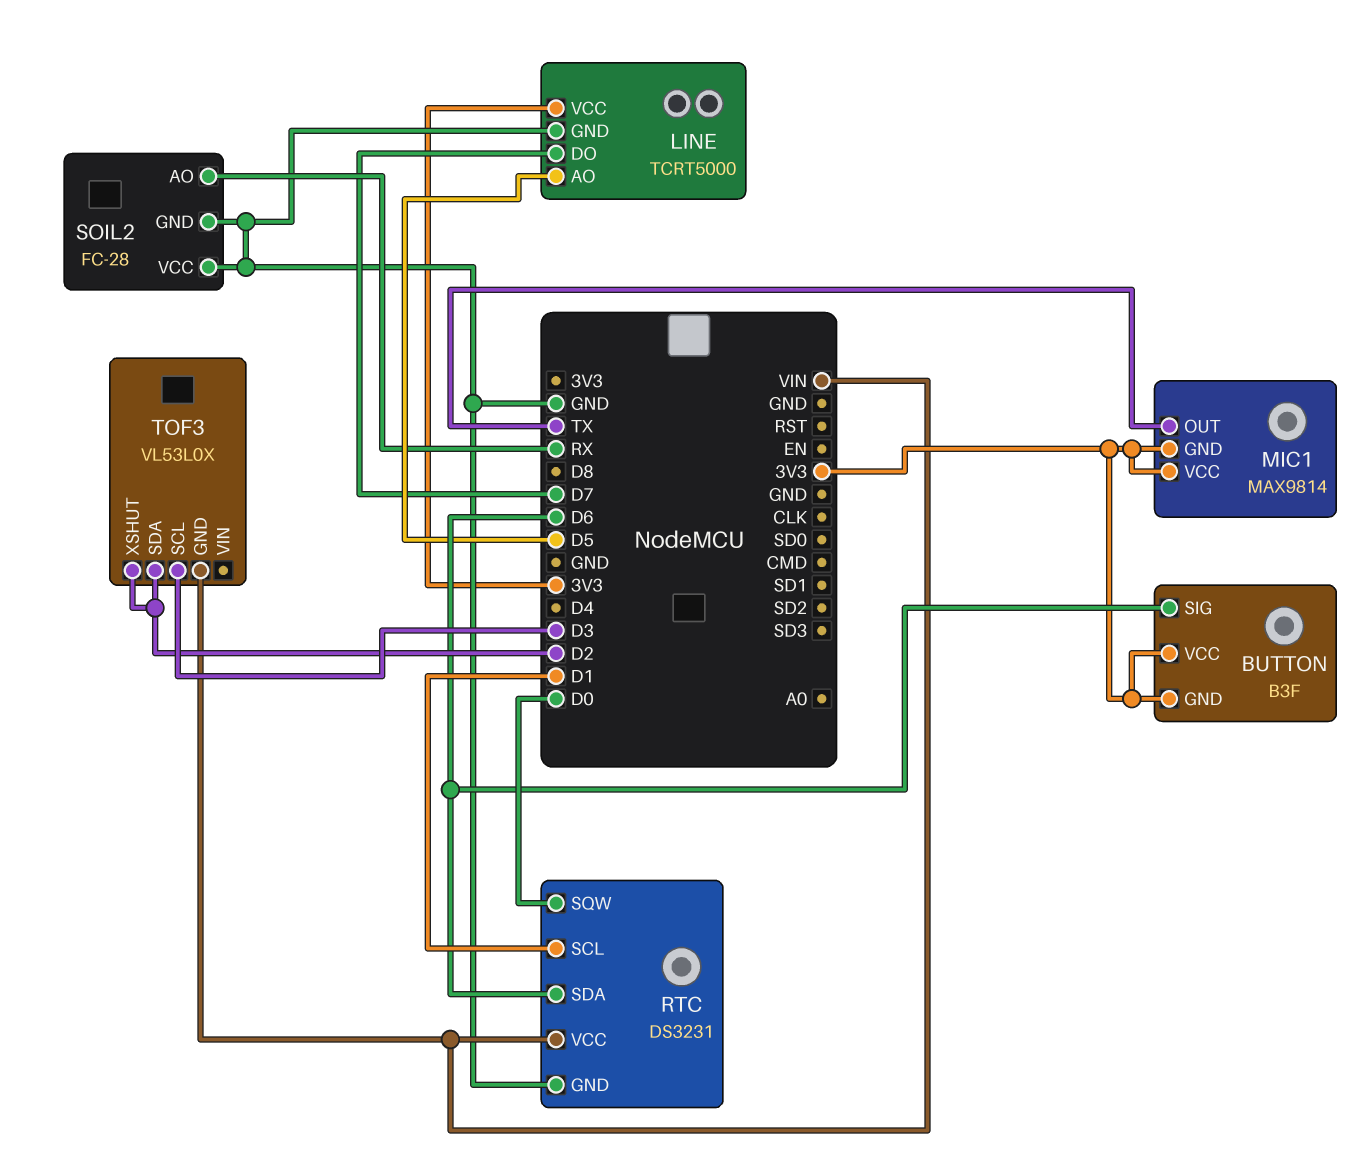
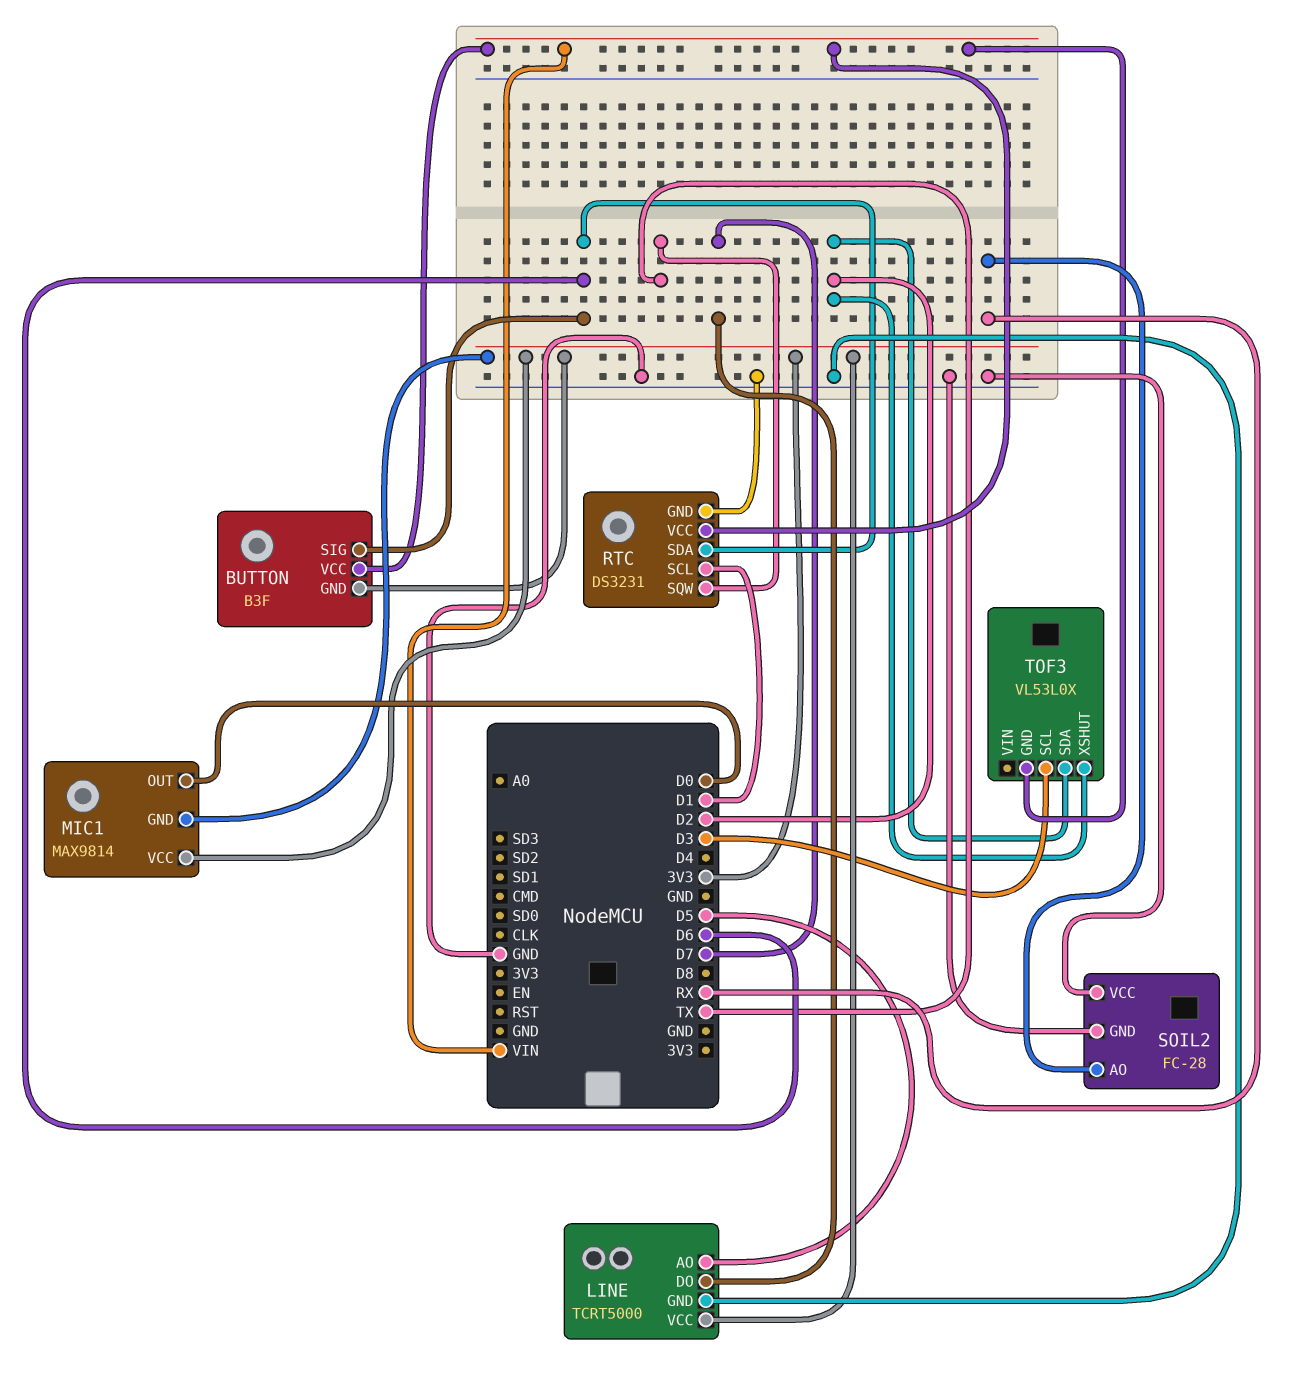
BUTTON pin VCC: 3V3 -> VIN
MIC1 pin OUT: TX -> D0
RTC pin SQW: D0 -> TX

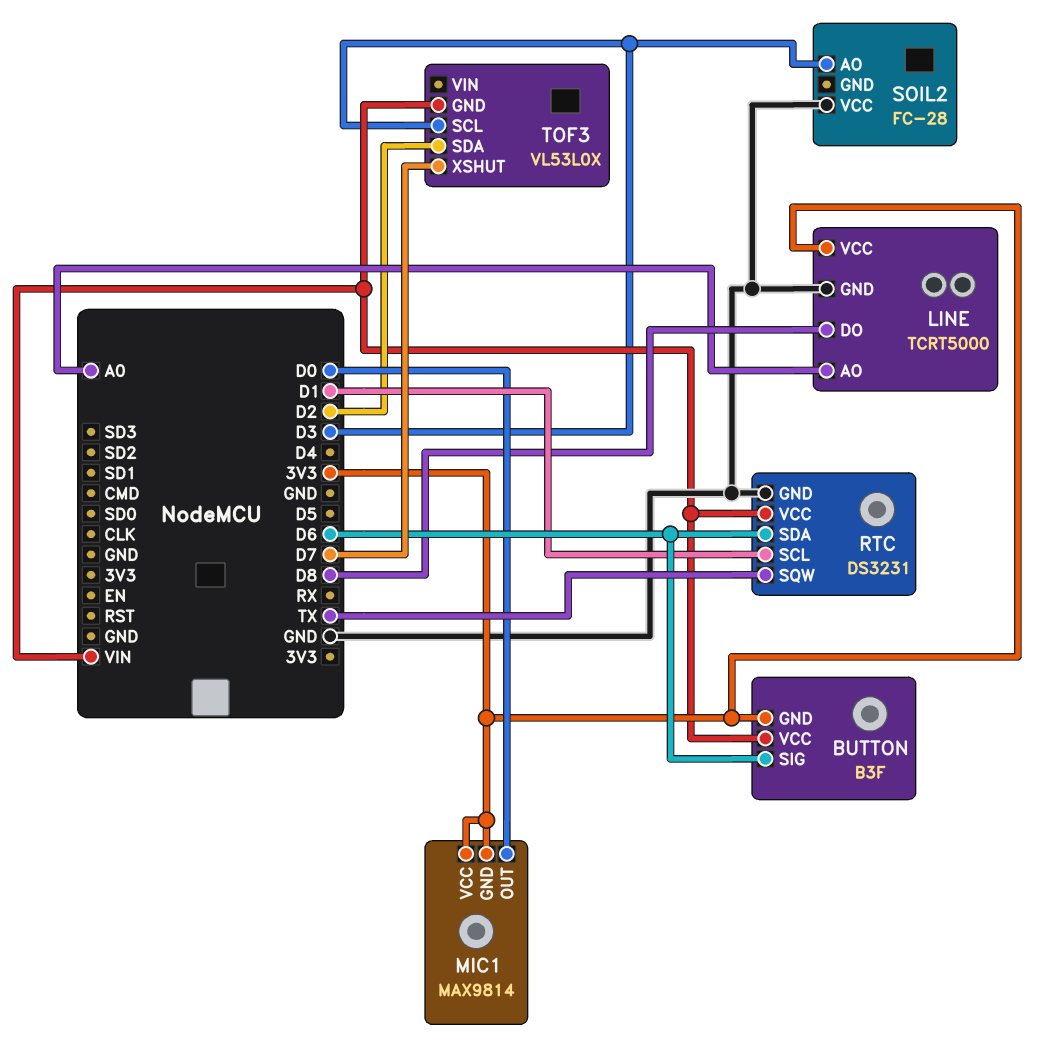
LINE pin AO: D5 -> A0
LINE pin DO: D7 -> D8
SOIL2 pin AO: RX -> D3
SOIL2 pin GND: GND -> none
TOF3 pin XSHUT: D2 -> D7

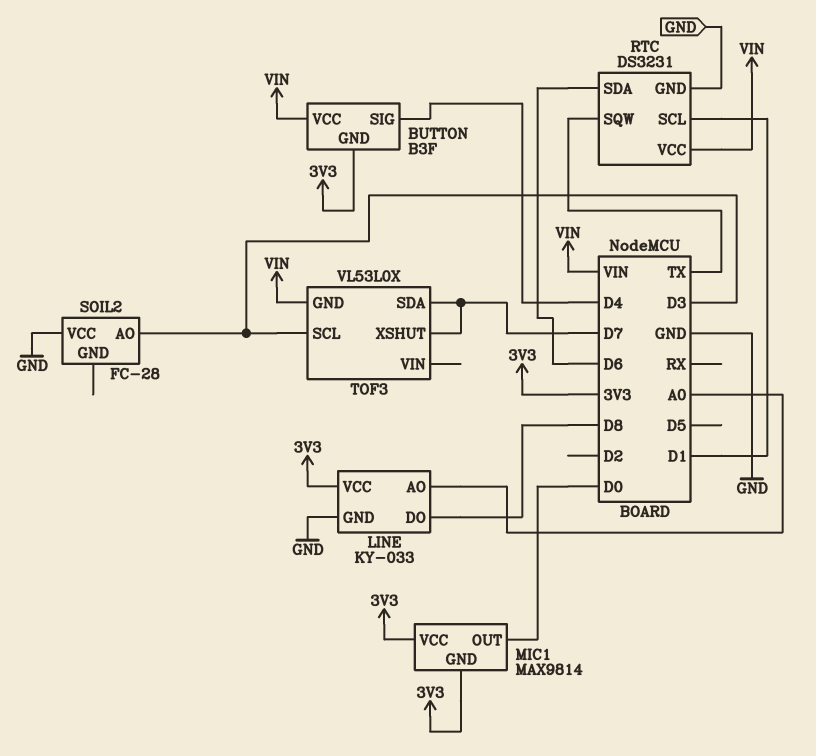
BUTTON pin SIG: D6 -> D4
LINE: TCRT5000 -> KY-033
TOF3 pin SDA: D2 -> D7

